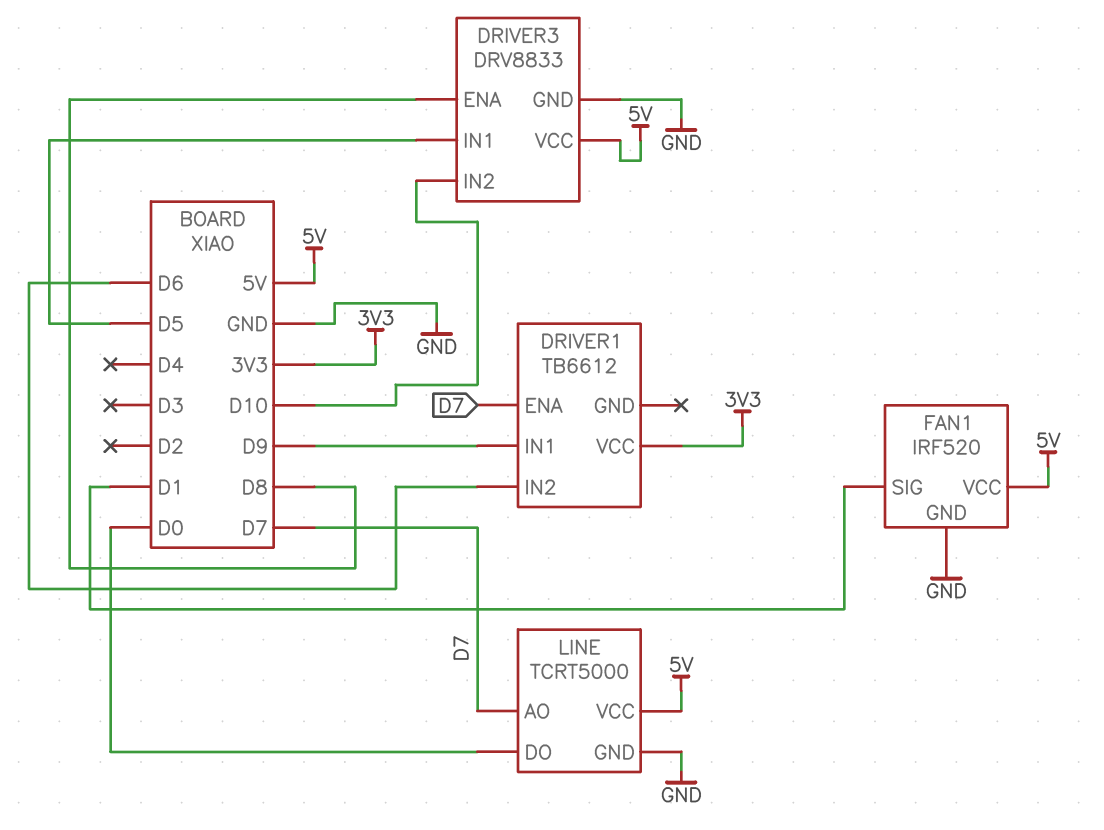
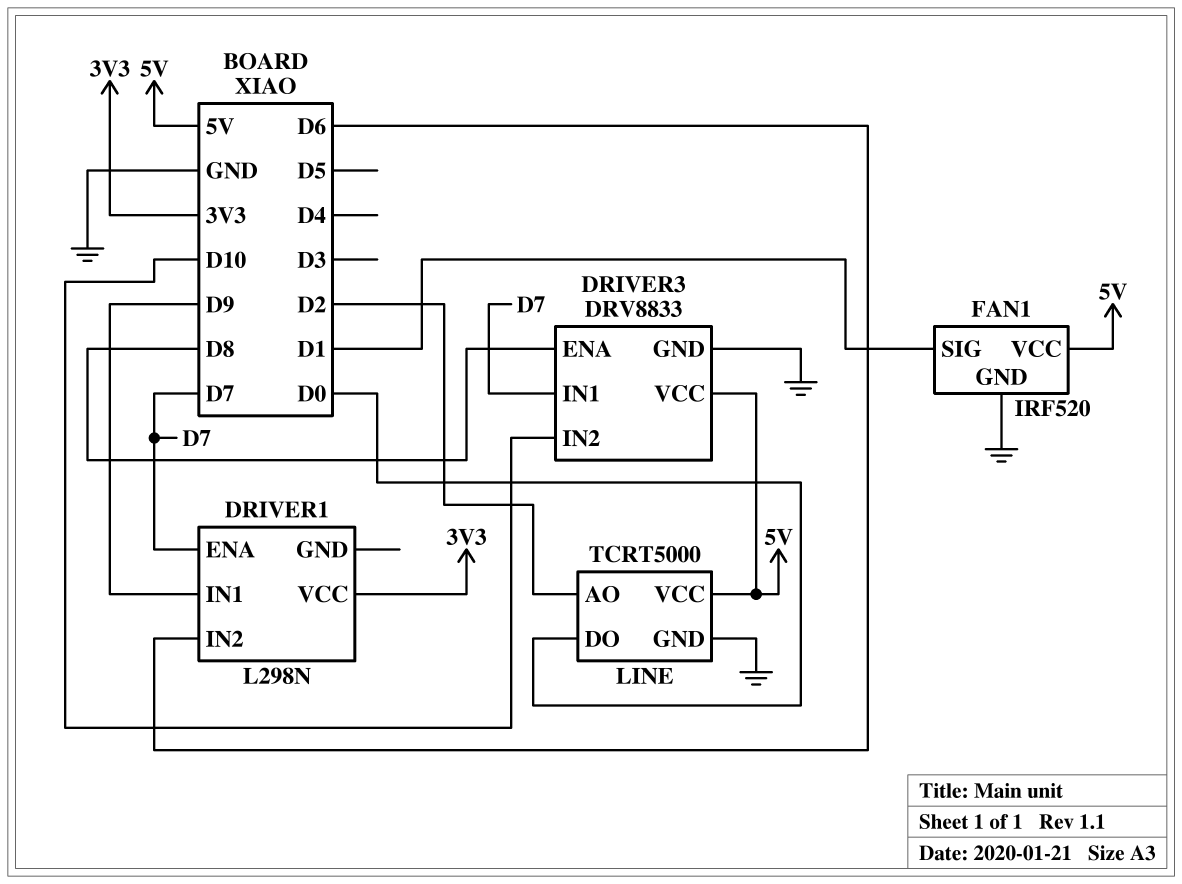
DRIVER1: TB6612 -> L298N
DRIVER3 pin IN1: D5 -> D7
LINE pin AO: D7 -> D2

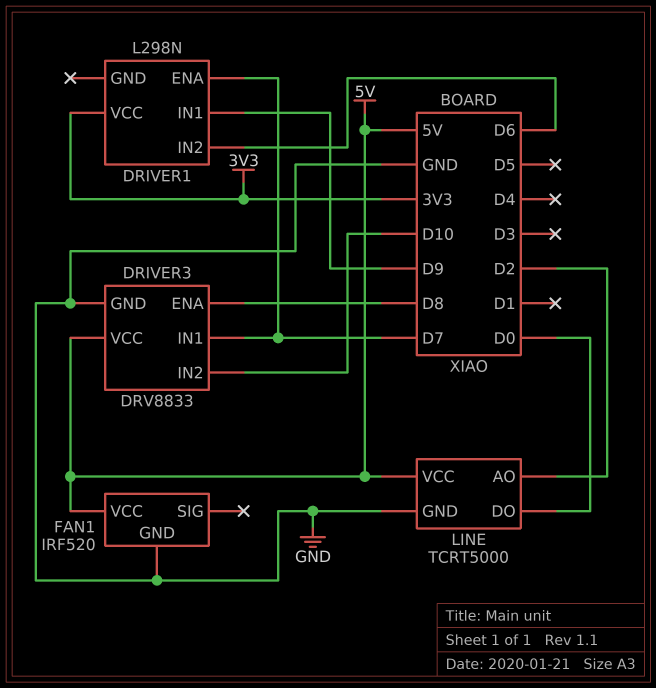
FAN1 pin SIG: D1 -> none

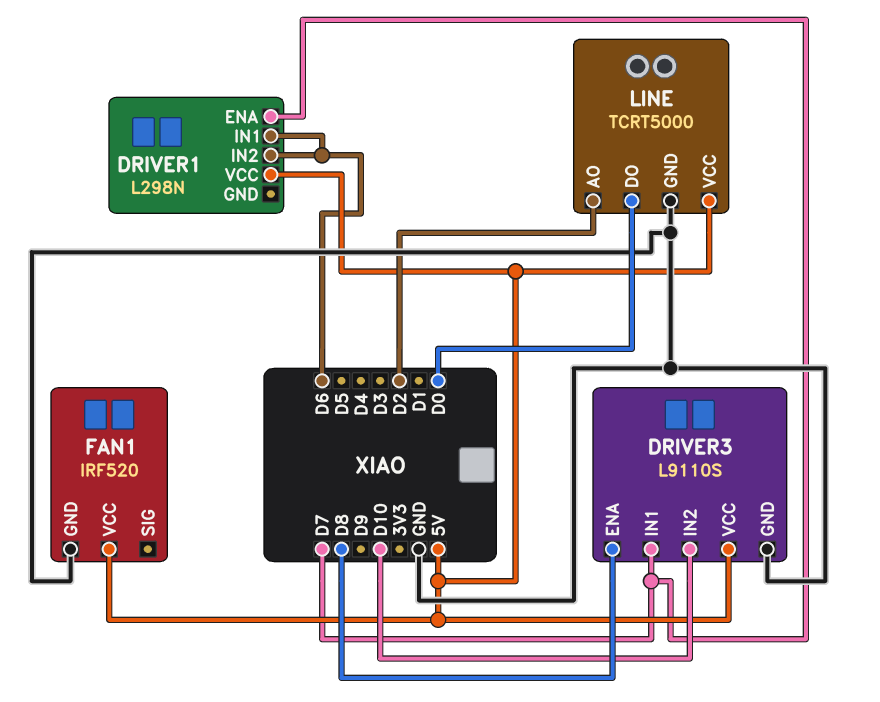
DRIVER1 pin IN1: D9 -> D6
DRIVER1 pin VCC: 3V3 -> 5V
DRIVER3: DRV8833 -> L9110S

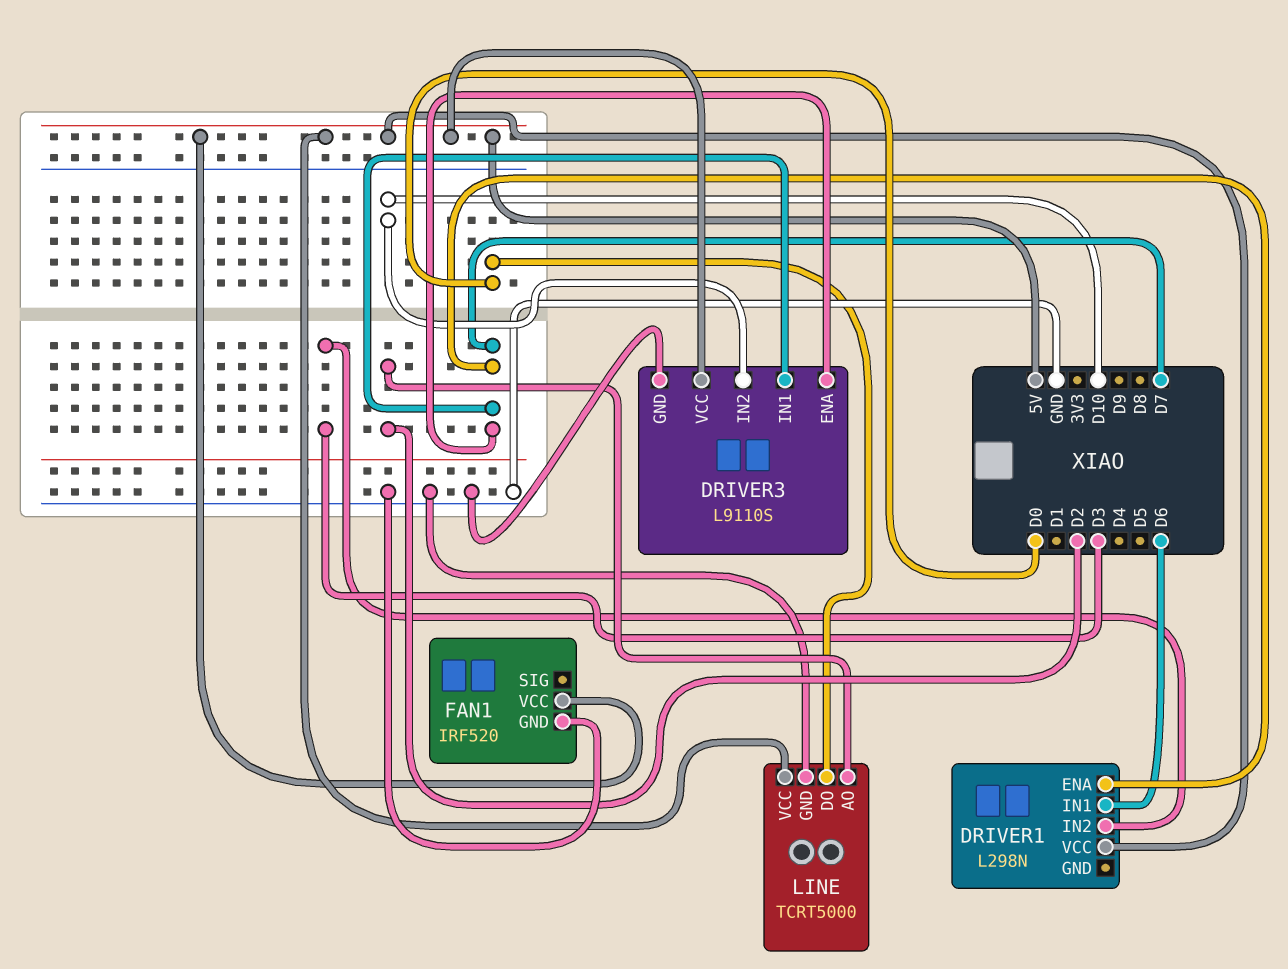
DRIVER1 pin IN2: D6 -> D3
DRIVER3 pin ENA: D8 -> D7

